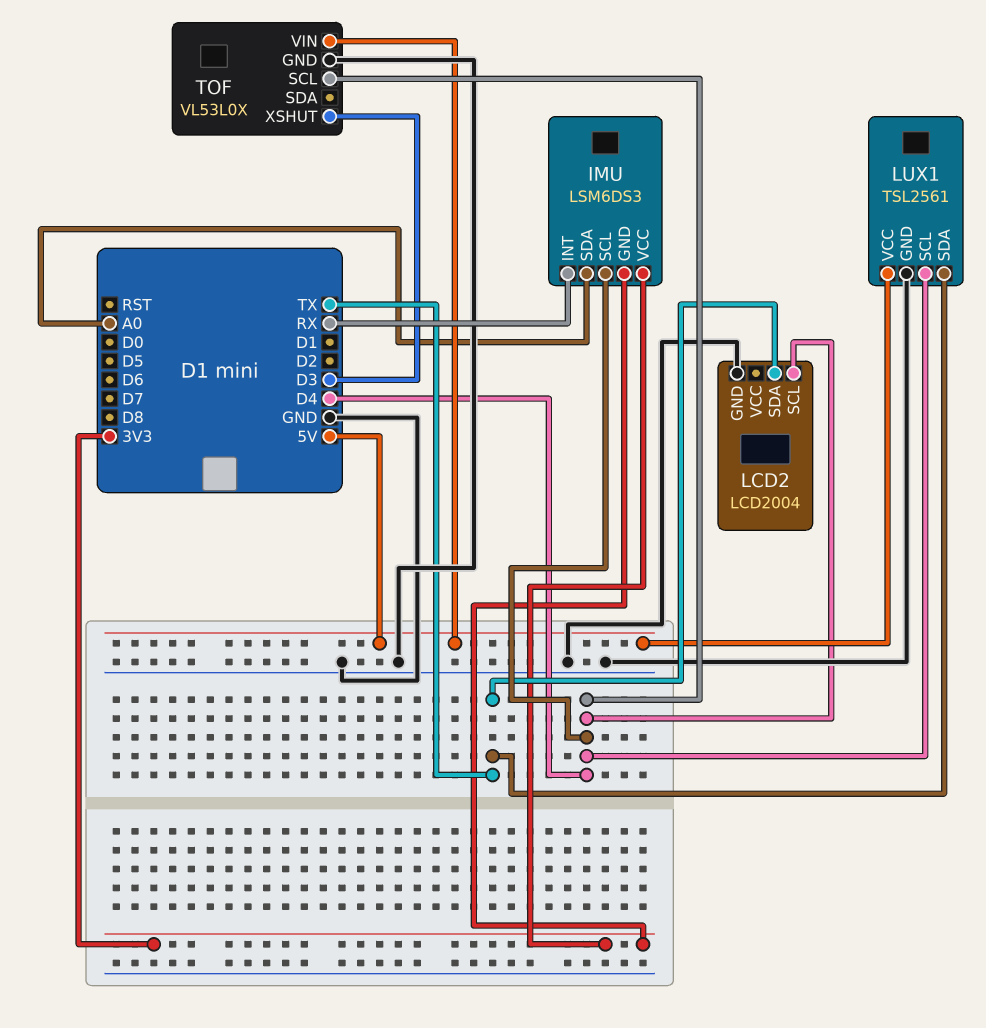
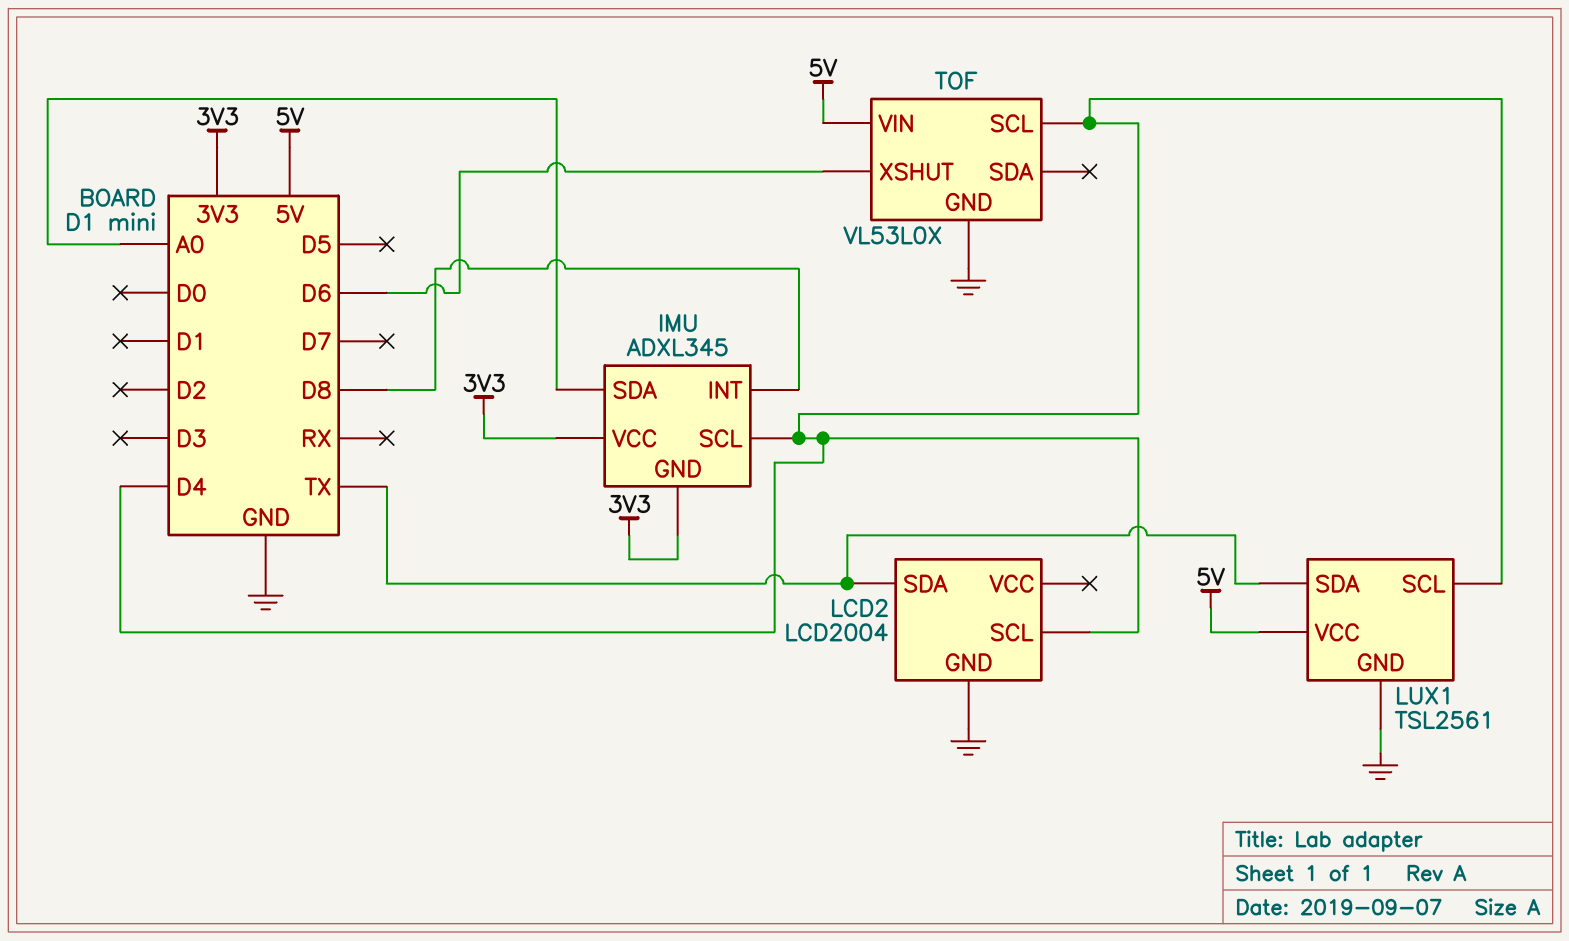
IMU: LSM6DS3 -> ADXL345
IMU pin INT: RX -> D8
TOF pin XSHUT: D3 -> D6

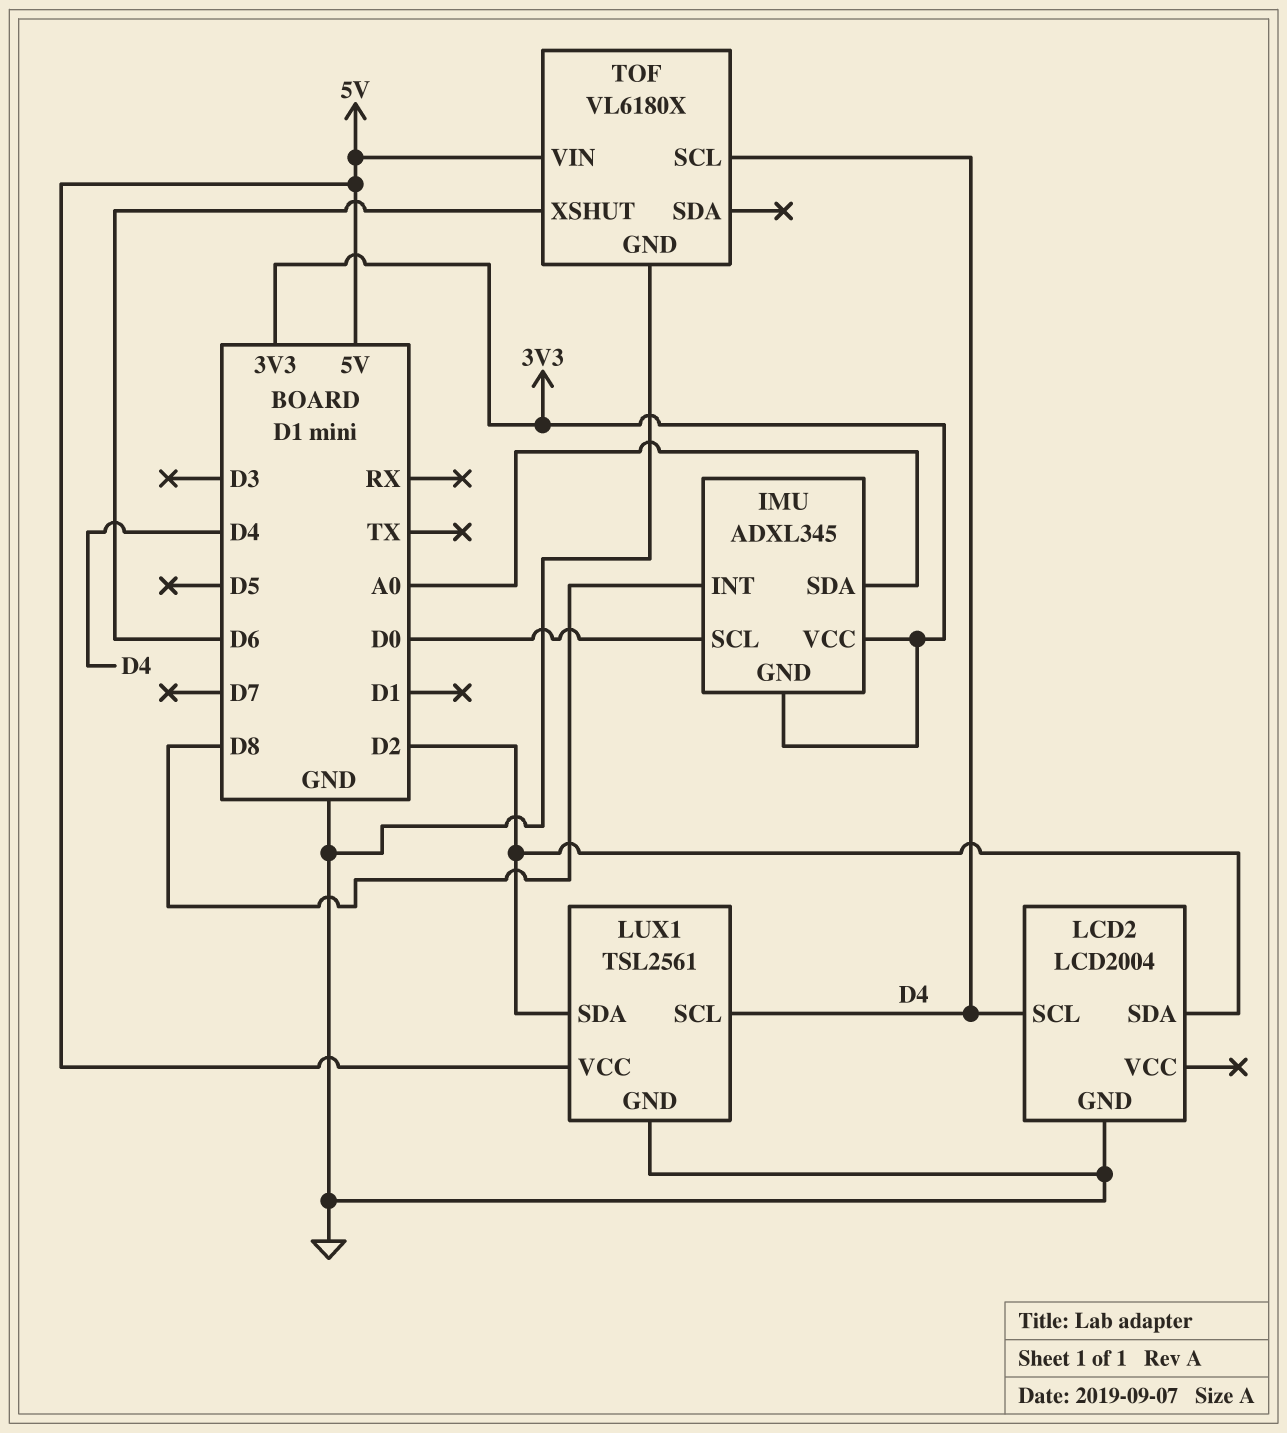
IMU pin SCL: D4 -> D0
LCD2 pin SDA: TX -> D2
LUX1 pin SDA: TX -> D2
TOF: VL53L0X -> VL6180X

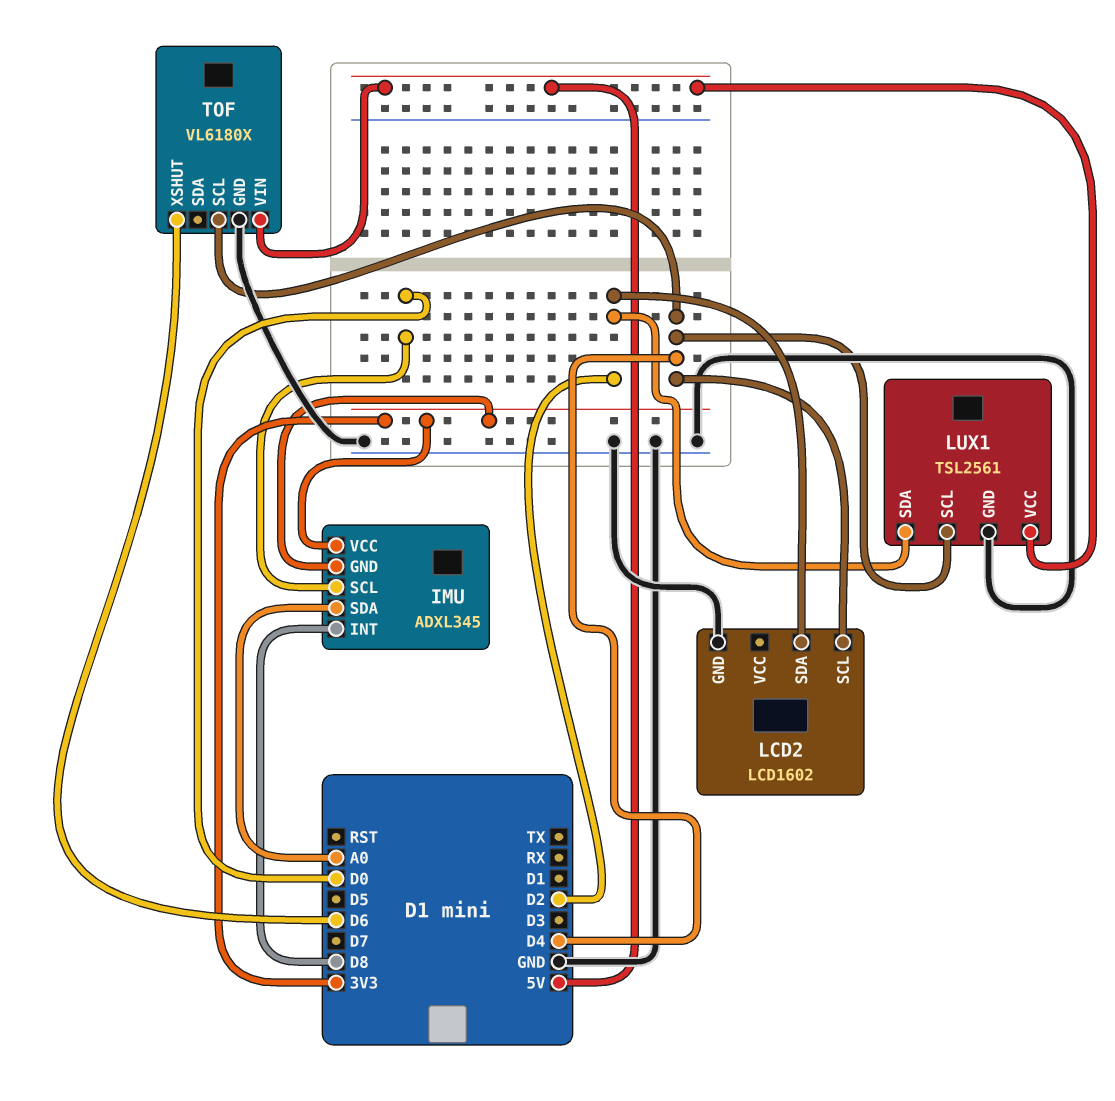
LCD2: LCD2004 -> LCD1602

